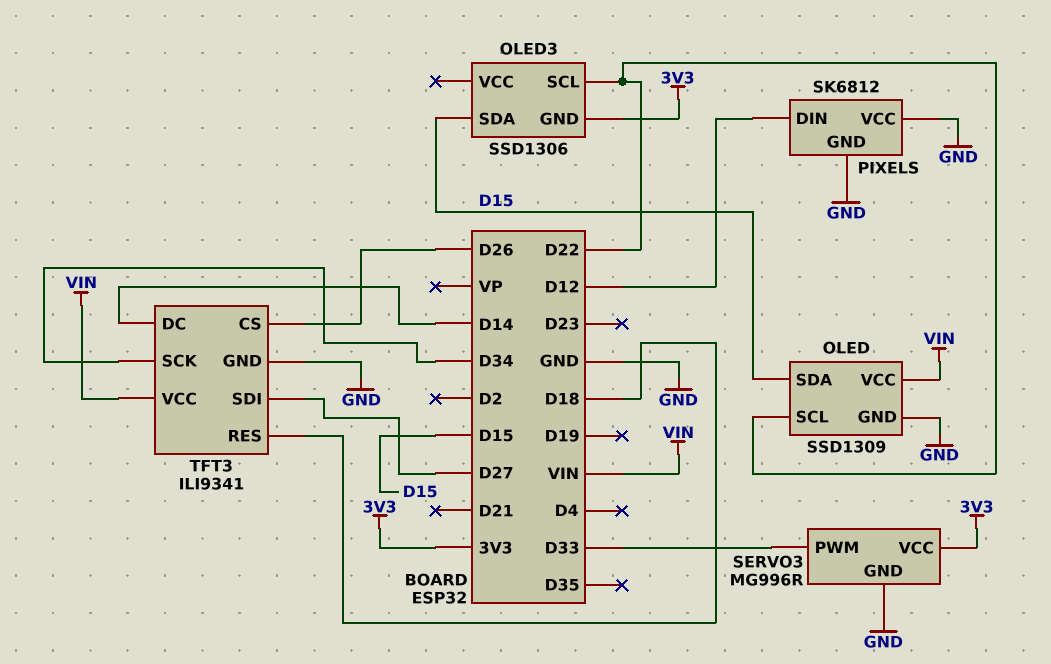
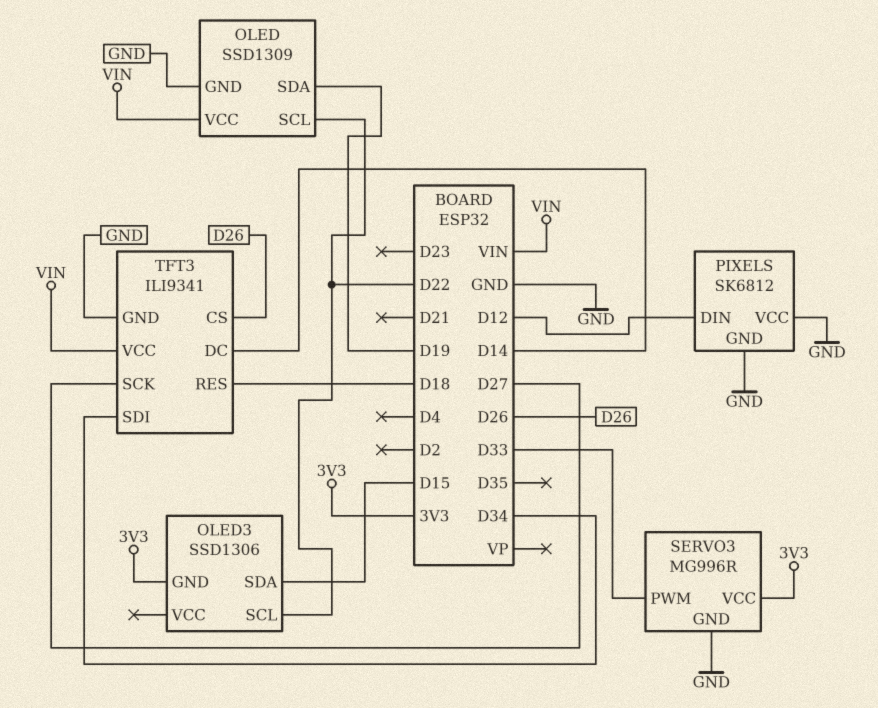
OLED pin SDA: D15 -> D19
TFT3 pin SCK: D34 -> D27
TFT3 pin SDI: D27 -> D34

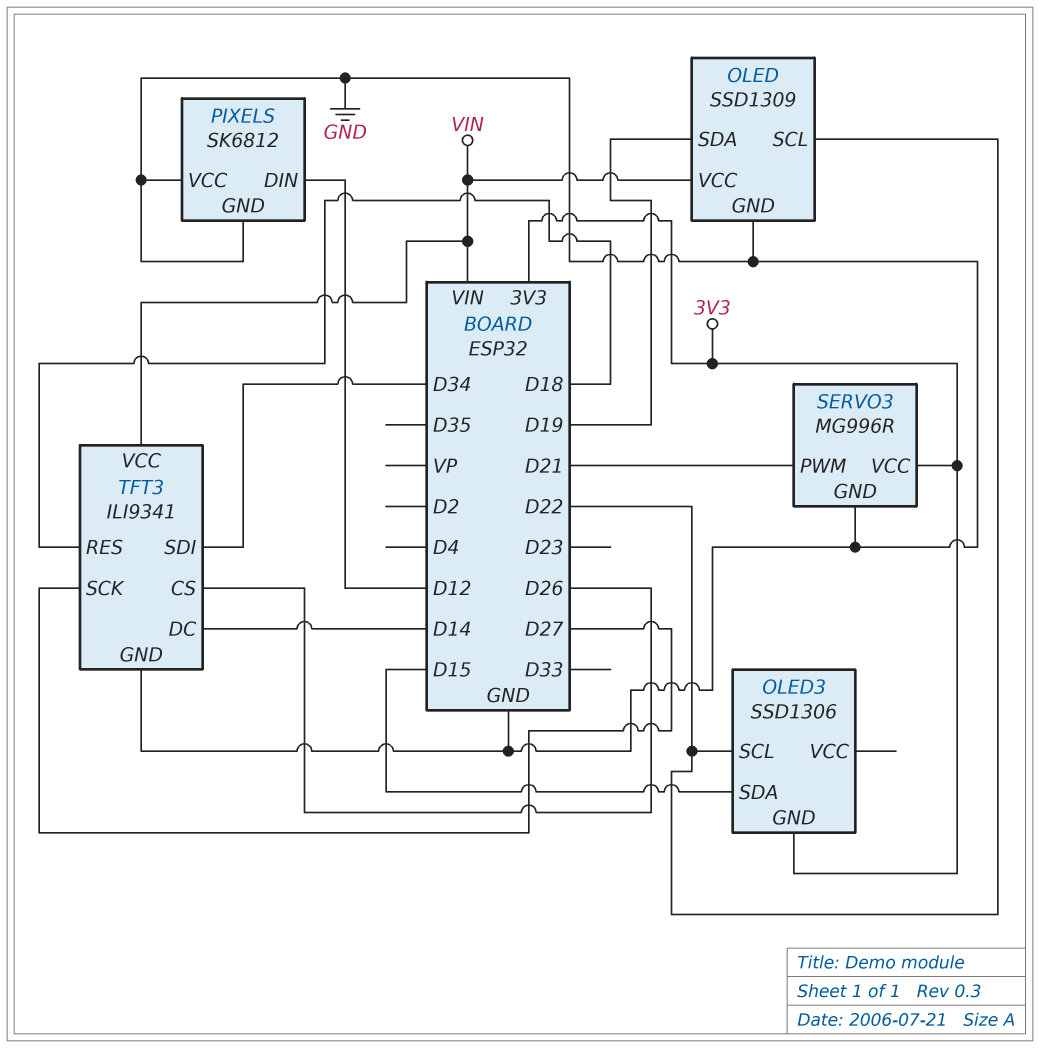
SERVO3 pin PWM: D33 -> D21

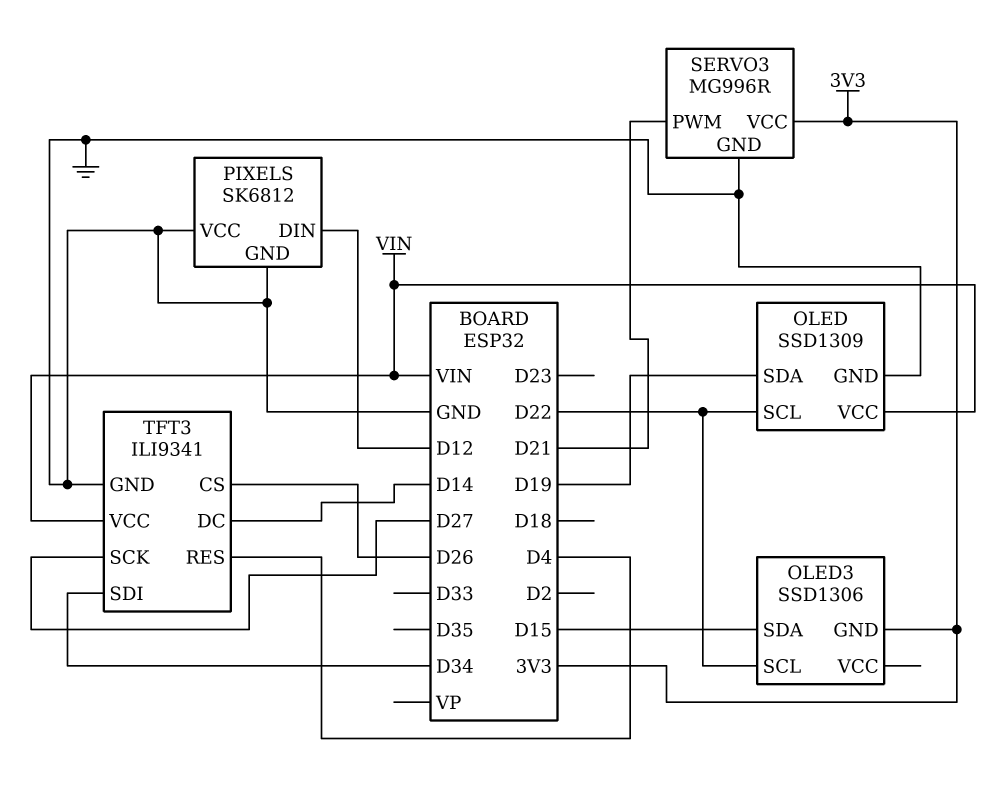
TFT3 pin RES: D18 -> D4

